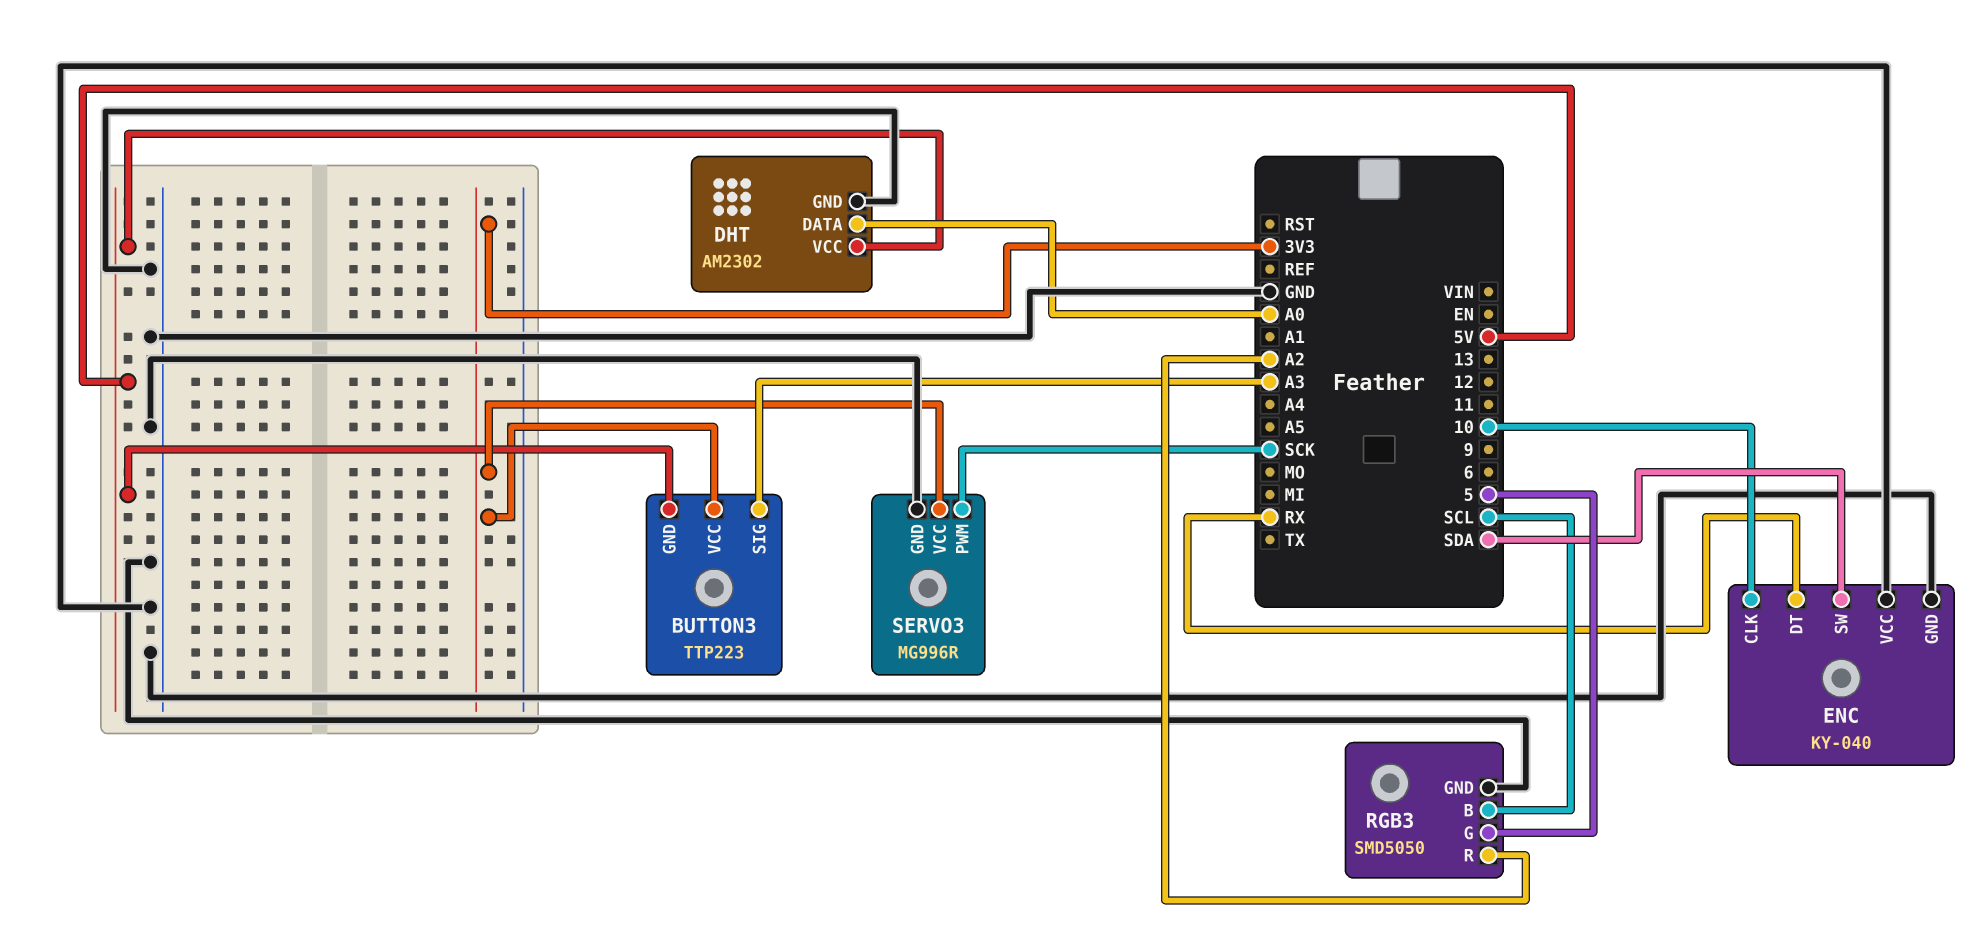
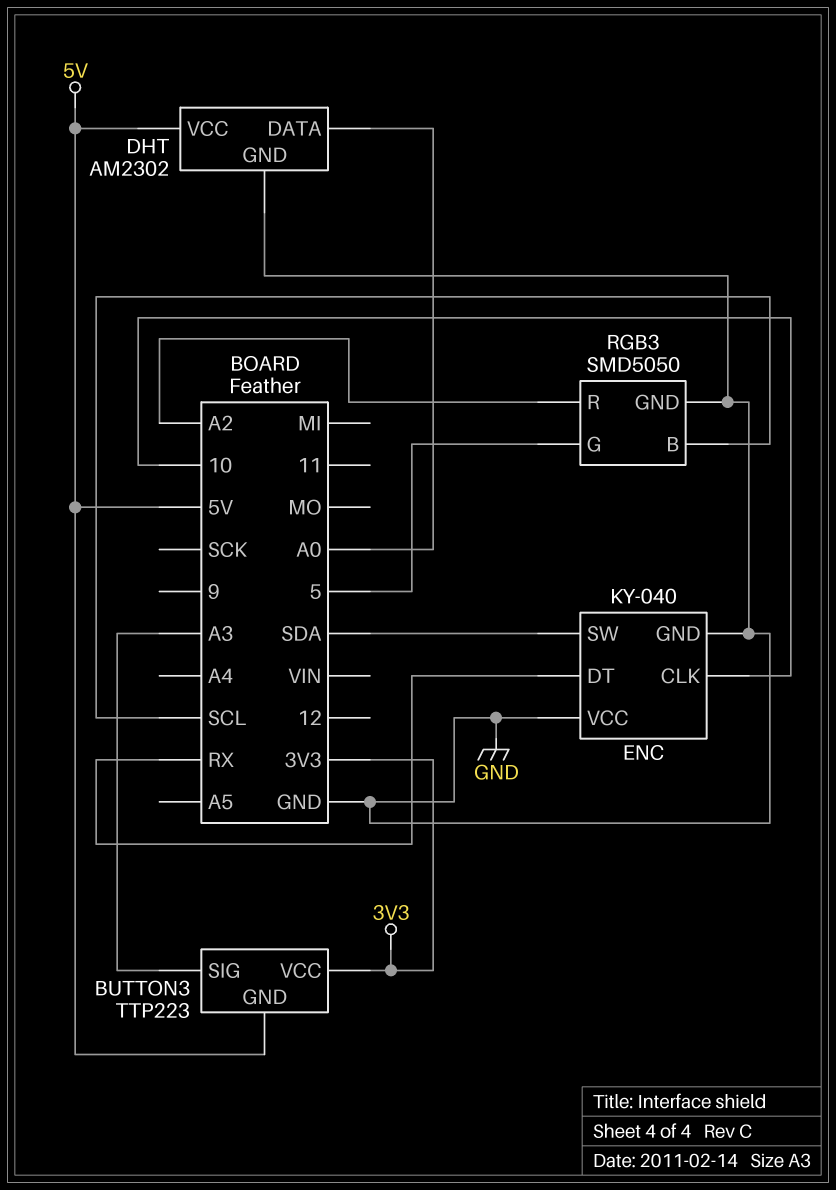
SERVO3: MG996R -> none
SERVO3 pin GND: GND -> none
SERVO3 pin PWM: SCK -> none
SERVO3 pin VCC: 3V3 -> none

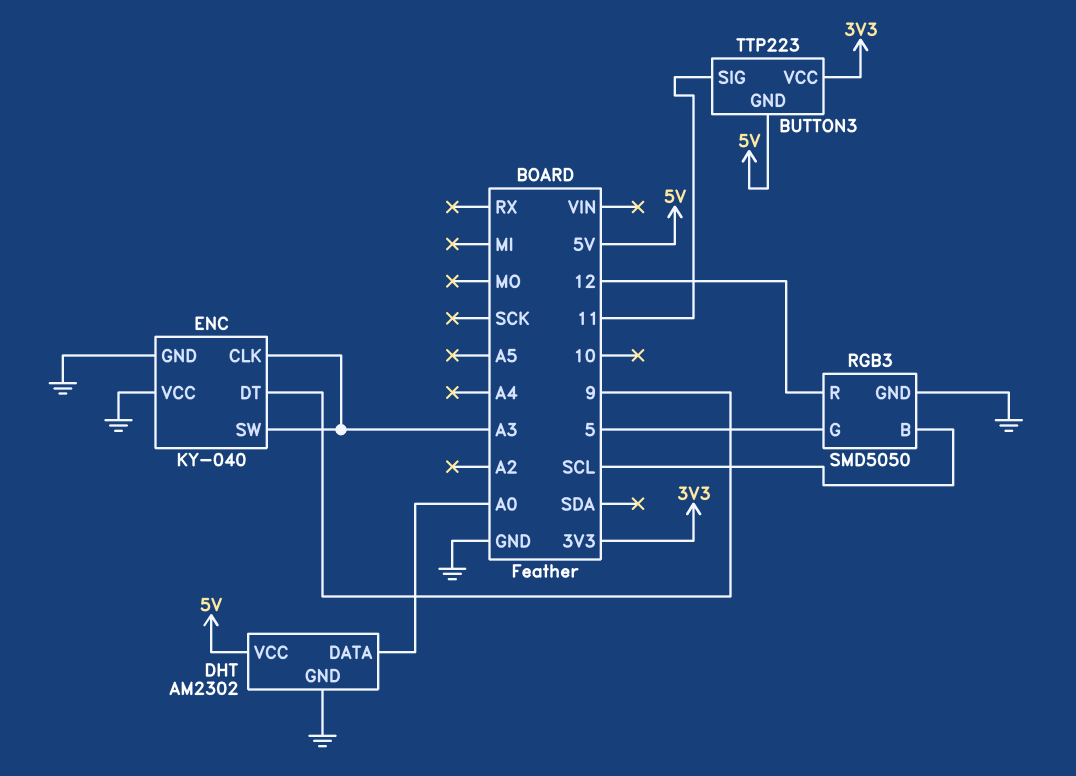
BUTTON3 pin SIG: A3 -> 11
ENC pin CLK: 10 -> A3
ENC pin DT: RX -> 9
ENC pin SW: SDA -> A3
RGB3 pin R: A2 -> 12

